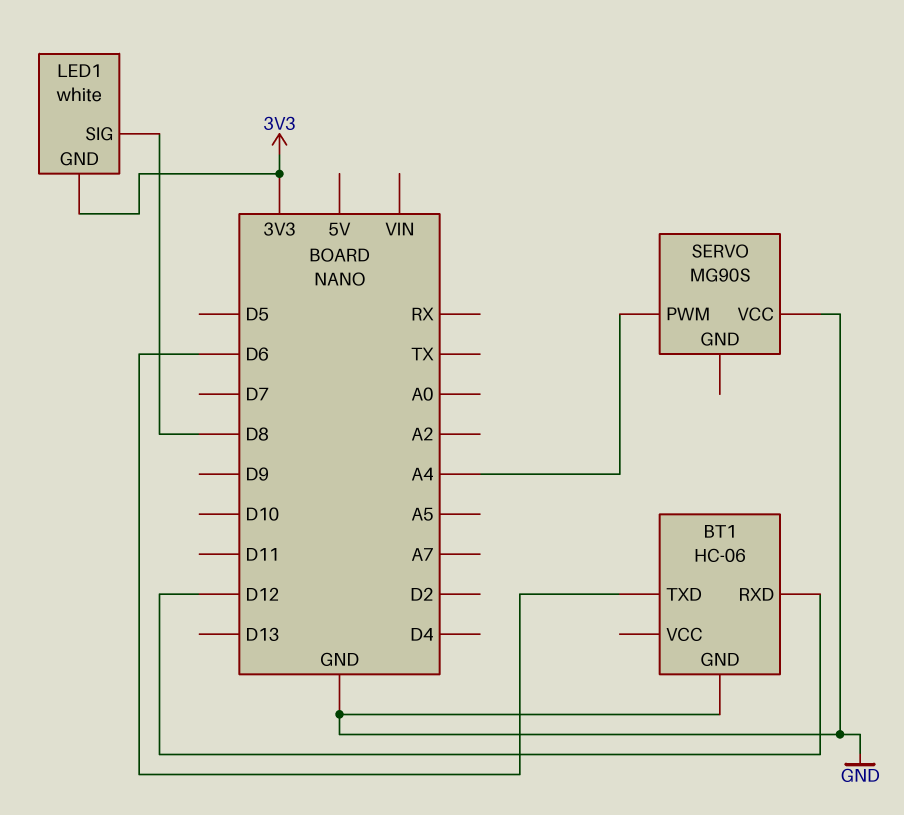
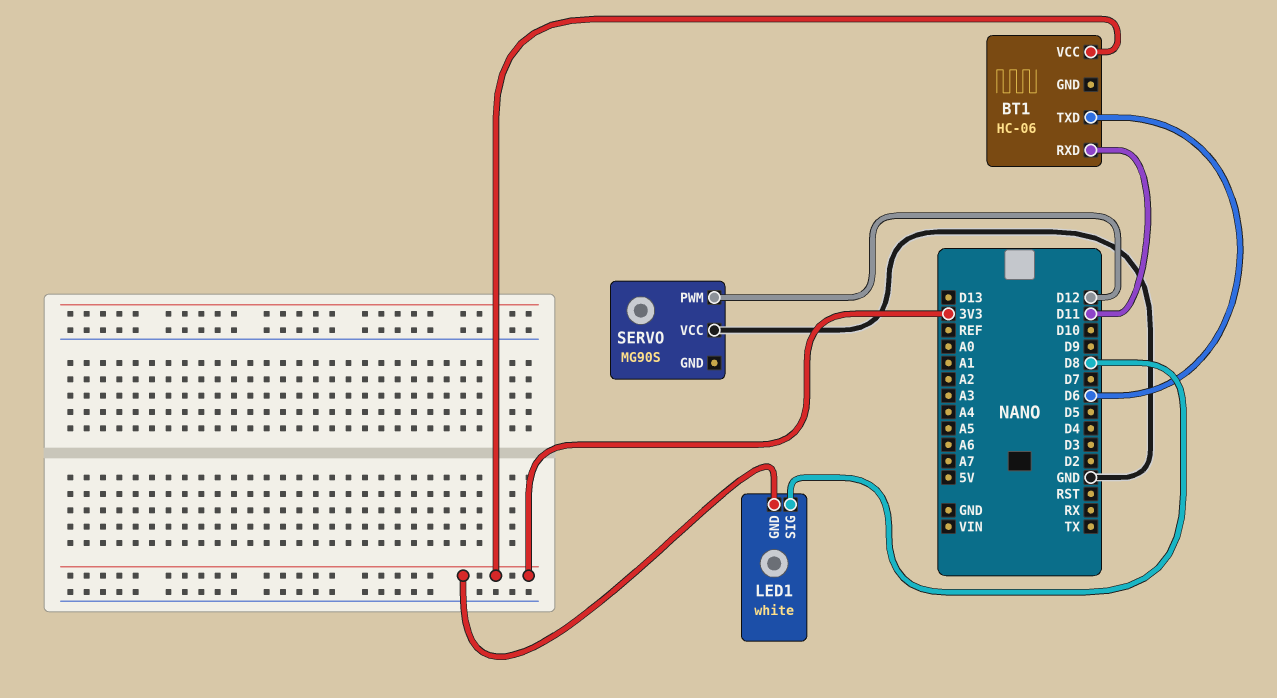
BT1 pin GND: GND -> none
BT1 pin RXD: D12 -> D11
BT1 pin VCC: none -> 3V3
SERVO pin PWM: A4 -> D12

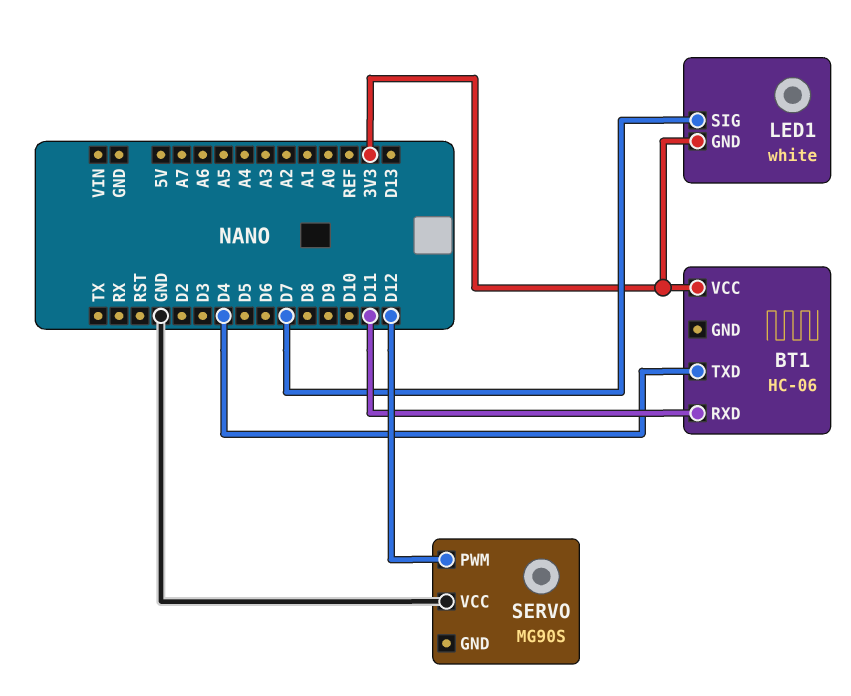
BT1 pin TXD: D6 -> D4
LED1 pin SIG: D8 -> D7

